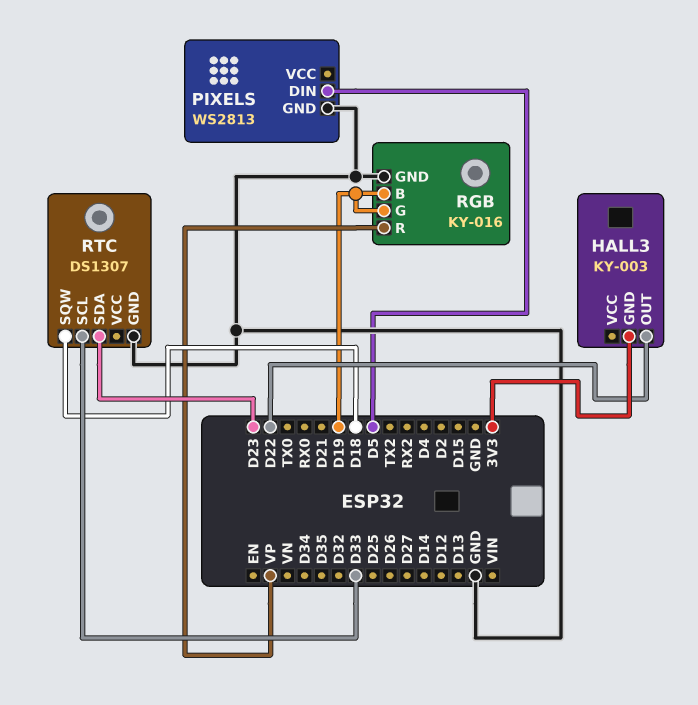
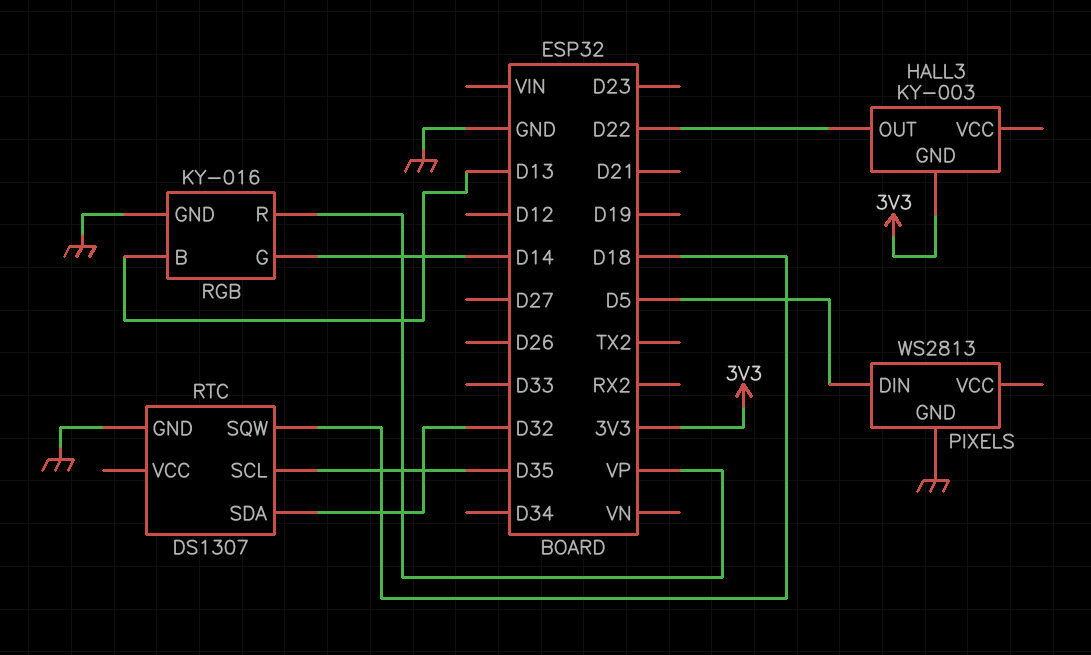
RGB pin B: D19 -> D13
RGB pin G: D19 -> D14
RTC pin SCL: D33 -> D35
RTC pin SDA: D23 -> D32

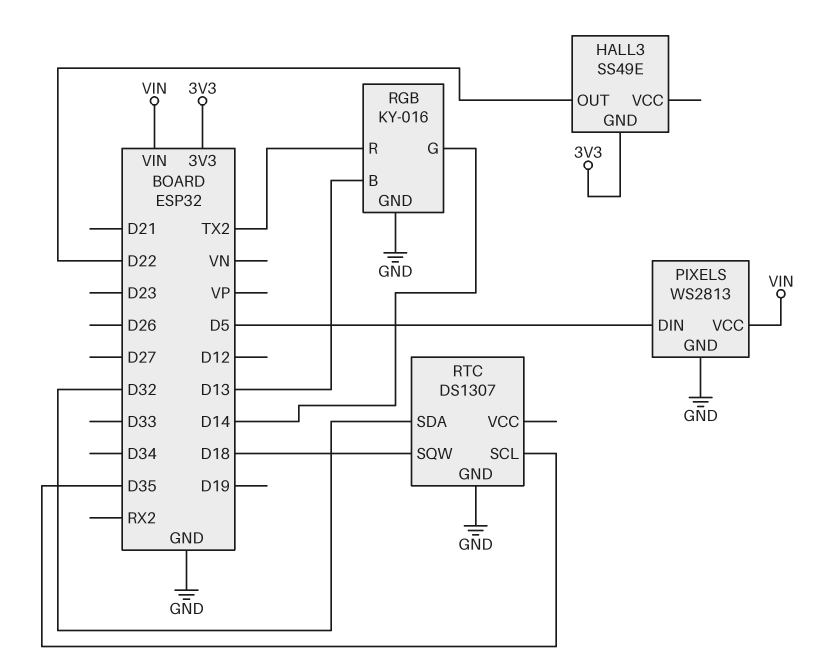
HALL3: KY-003 -> SS49E
PIXELS pin VCC: none -> VIN
RGB pin R: VP -> TX2

